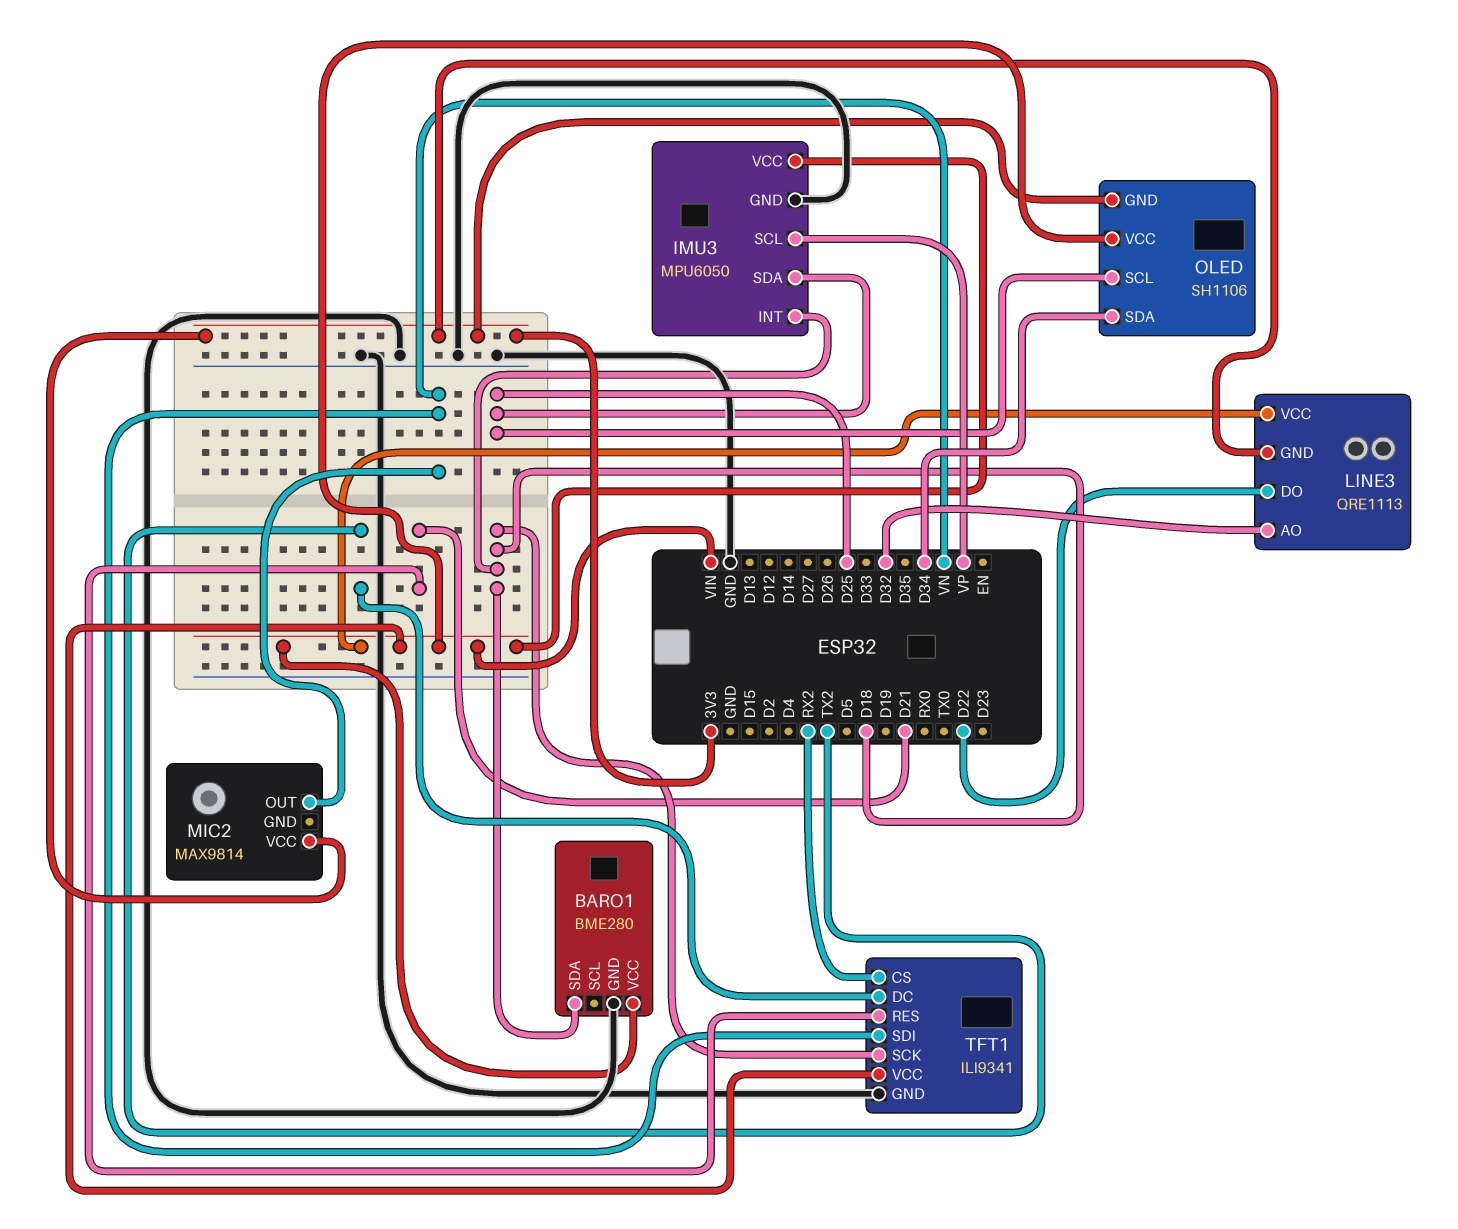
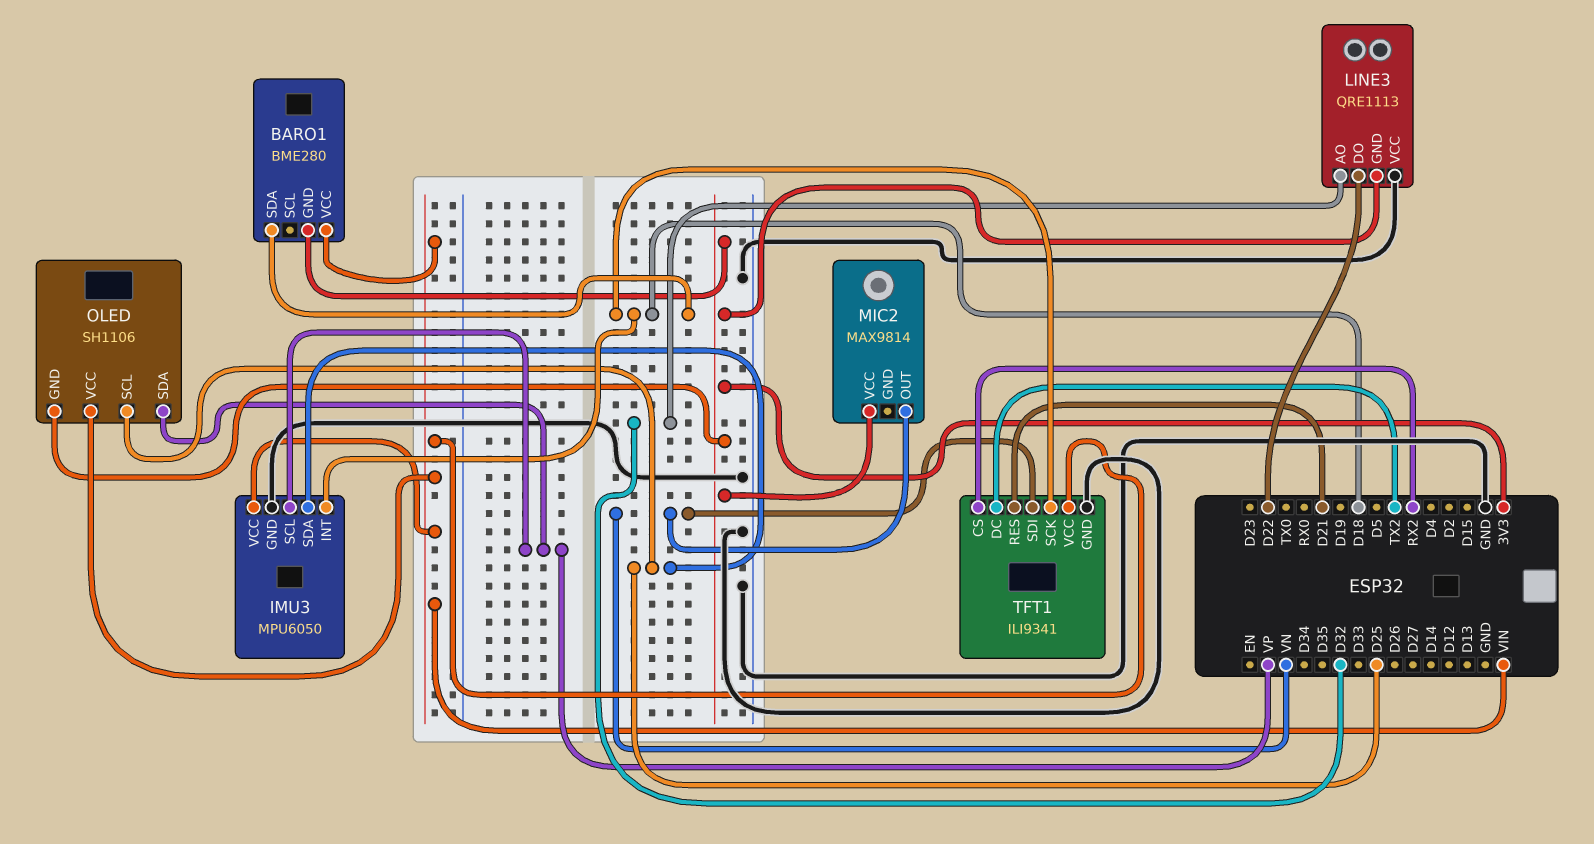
BARO1 pin GND: GND -> 3V3
LINE3 pin VCC: VIN -> GND
OLED pin SDA: D34 -> VP

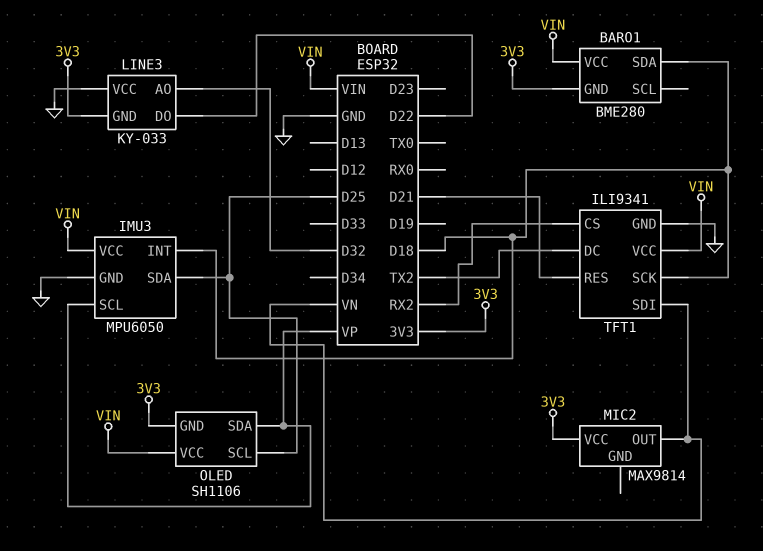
LINE3: QRE1113 -> KY-033

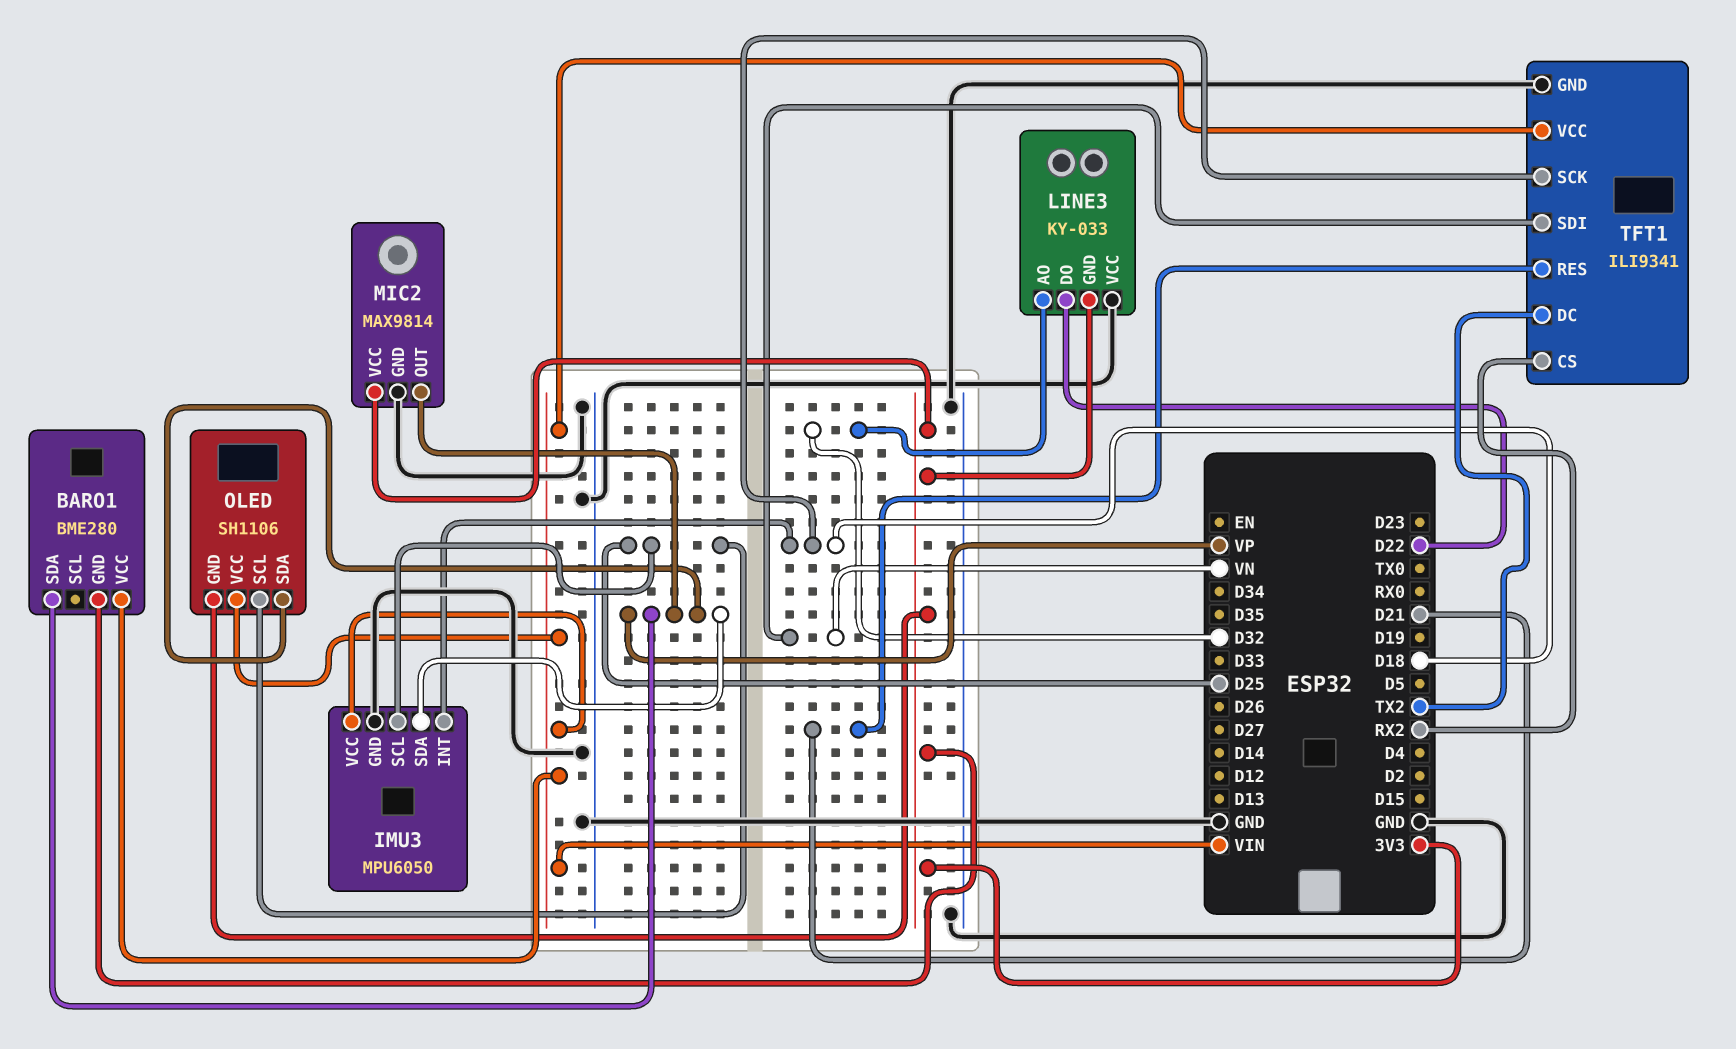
BARO1 pin SDA: D18 -> VP
IMU3 pin SCL: VP -> D25
IMU3 pin SDA: D25 -> VP
MIC2 pin GND: none -> GND
MIC2 pin OUT: VN -> VP

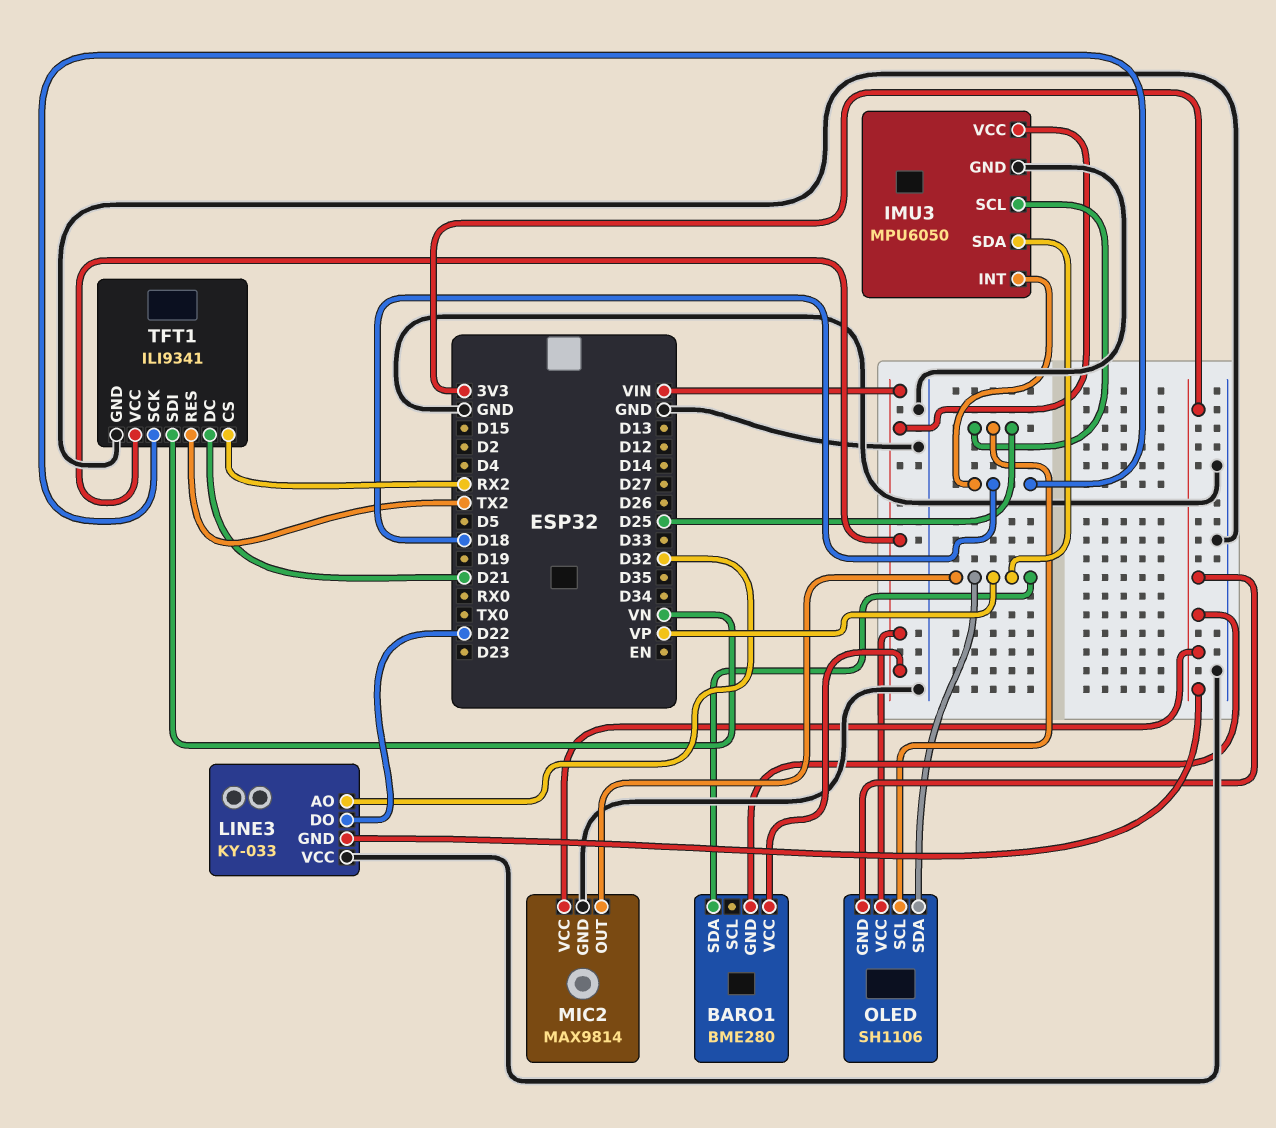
TFT1 pin DC: TX2 -> D21
TFT1 pin RES: D21 -> TX2

